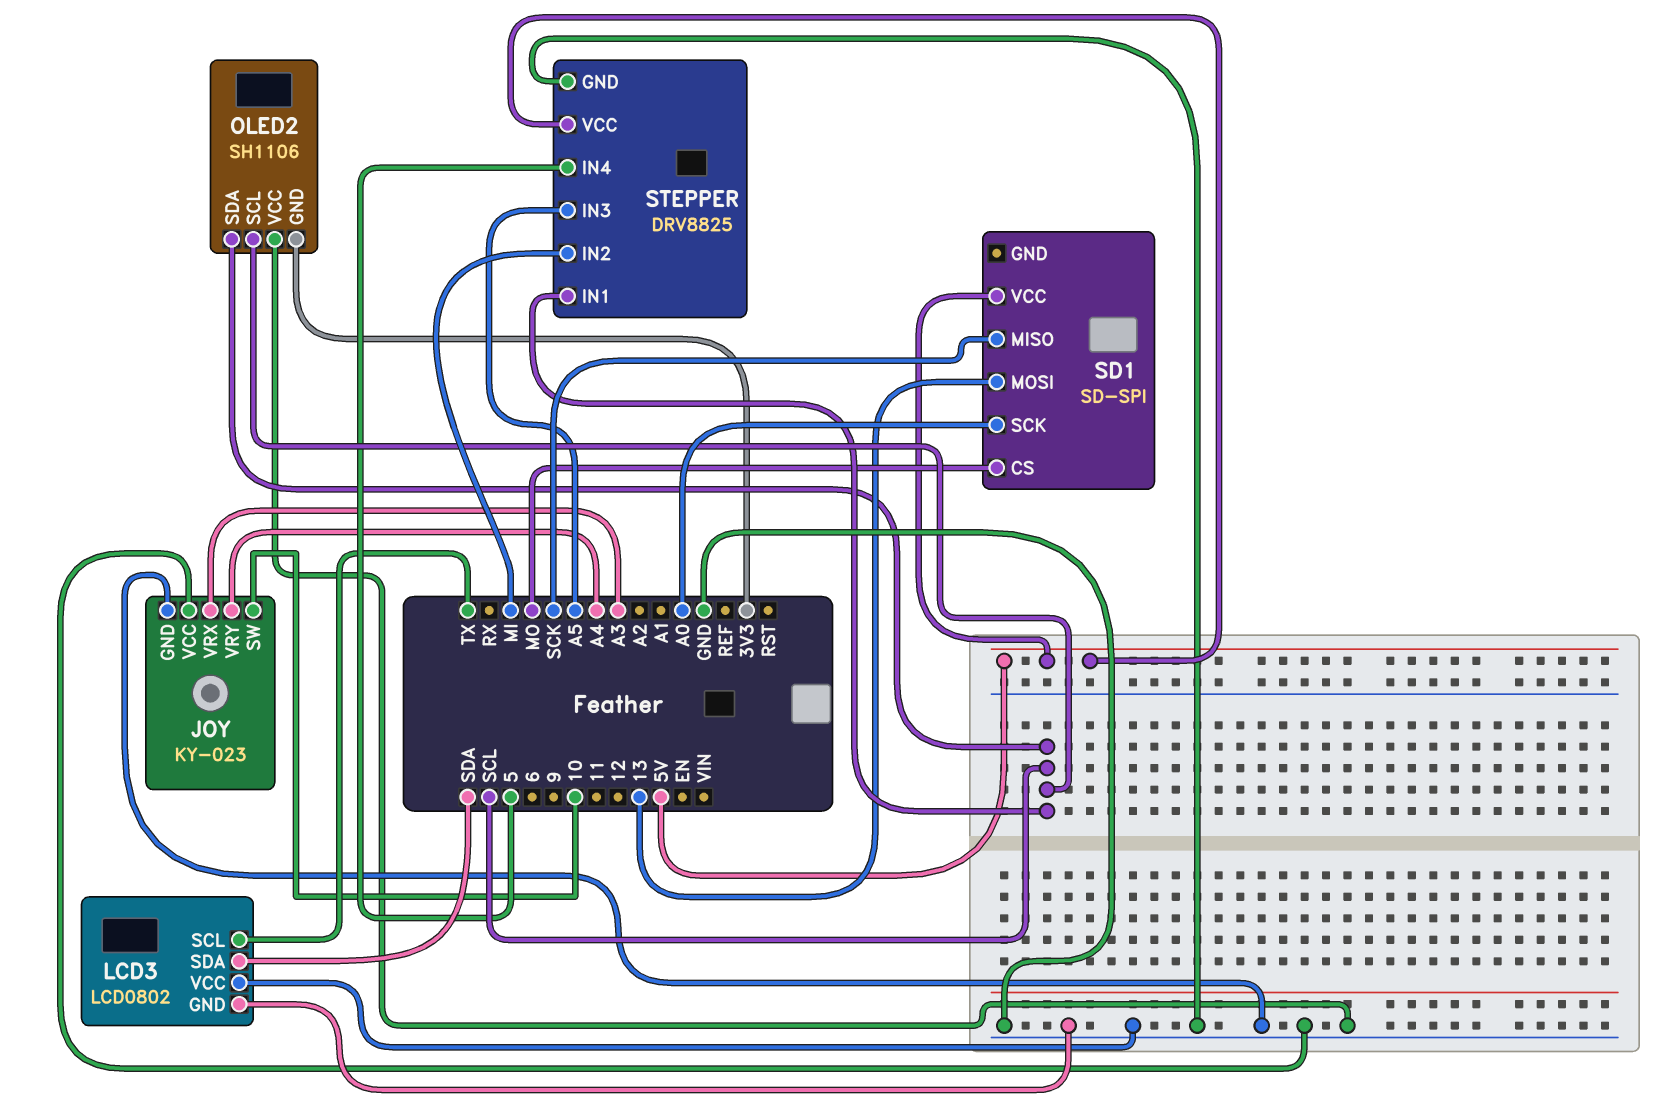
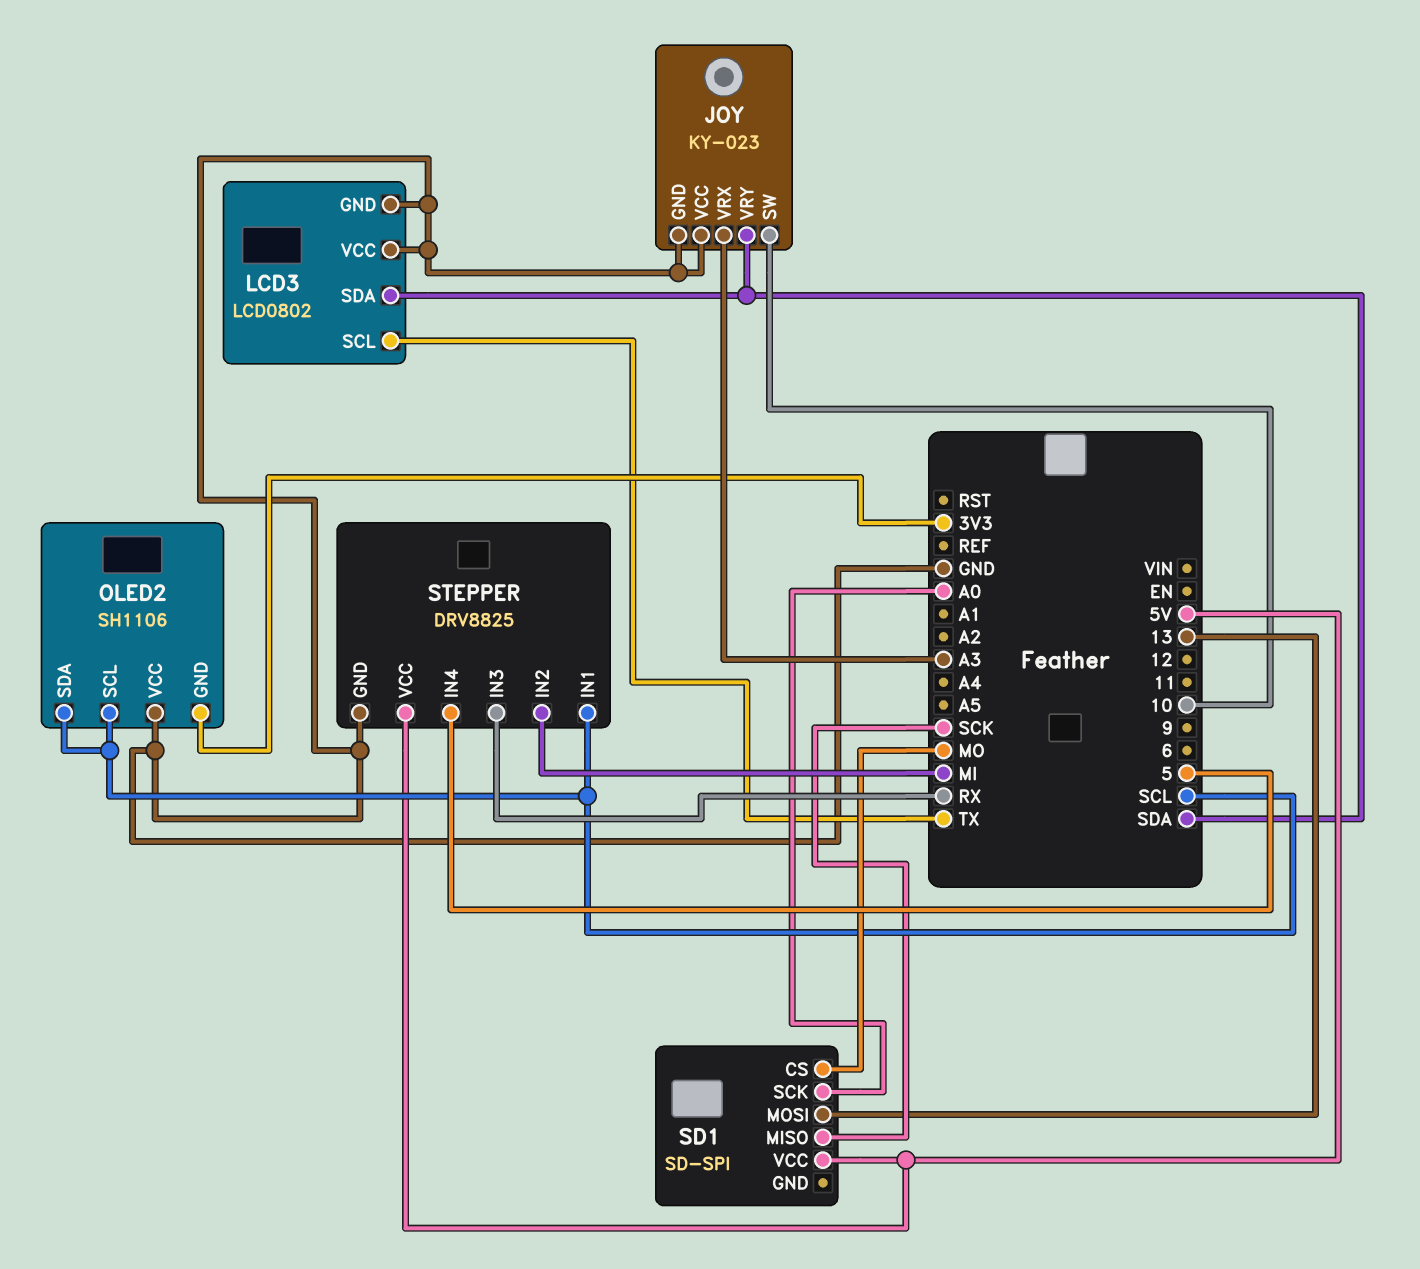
JOY pin VRY: A4 -> SDA
STEPPER pin IN3: A5 -> RX

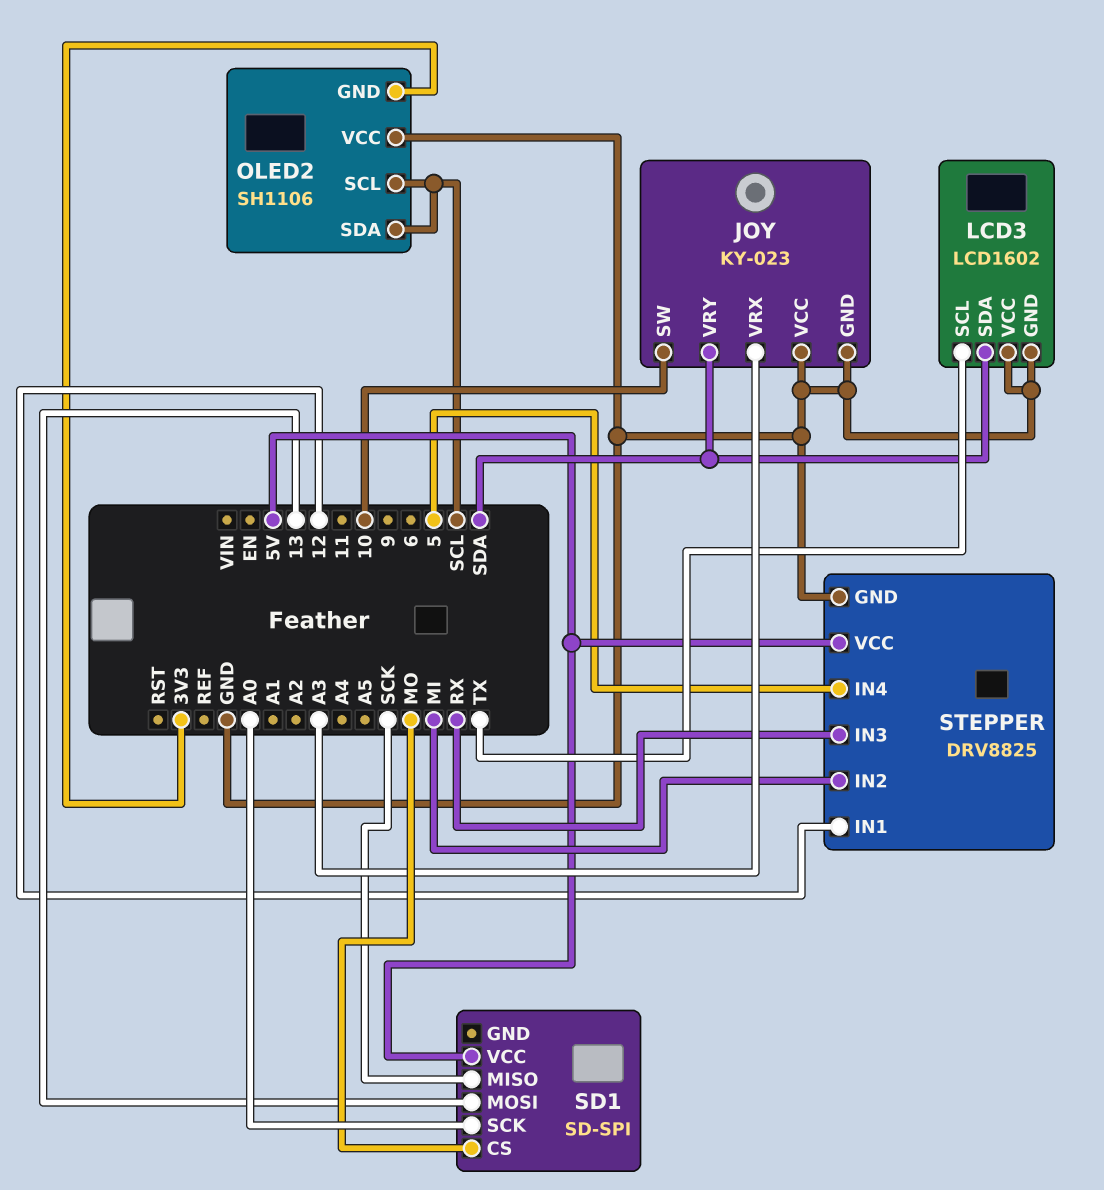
LCD3: LCD0802 -> LCD1602
STEPPER pin IN1: SCL -> 12

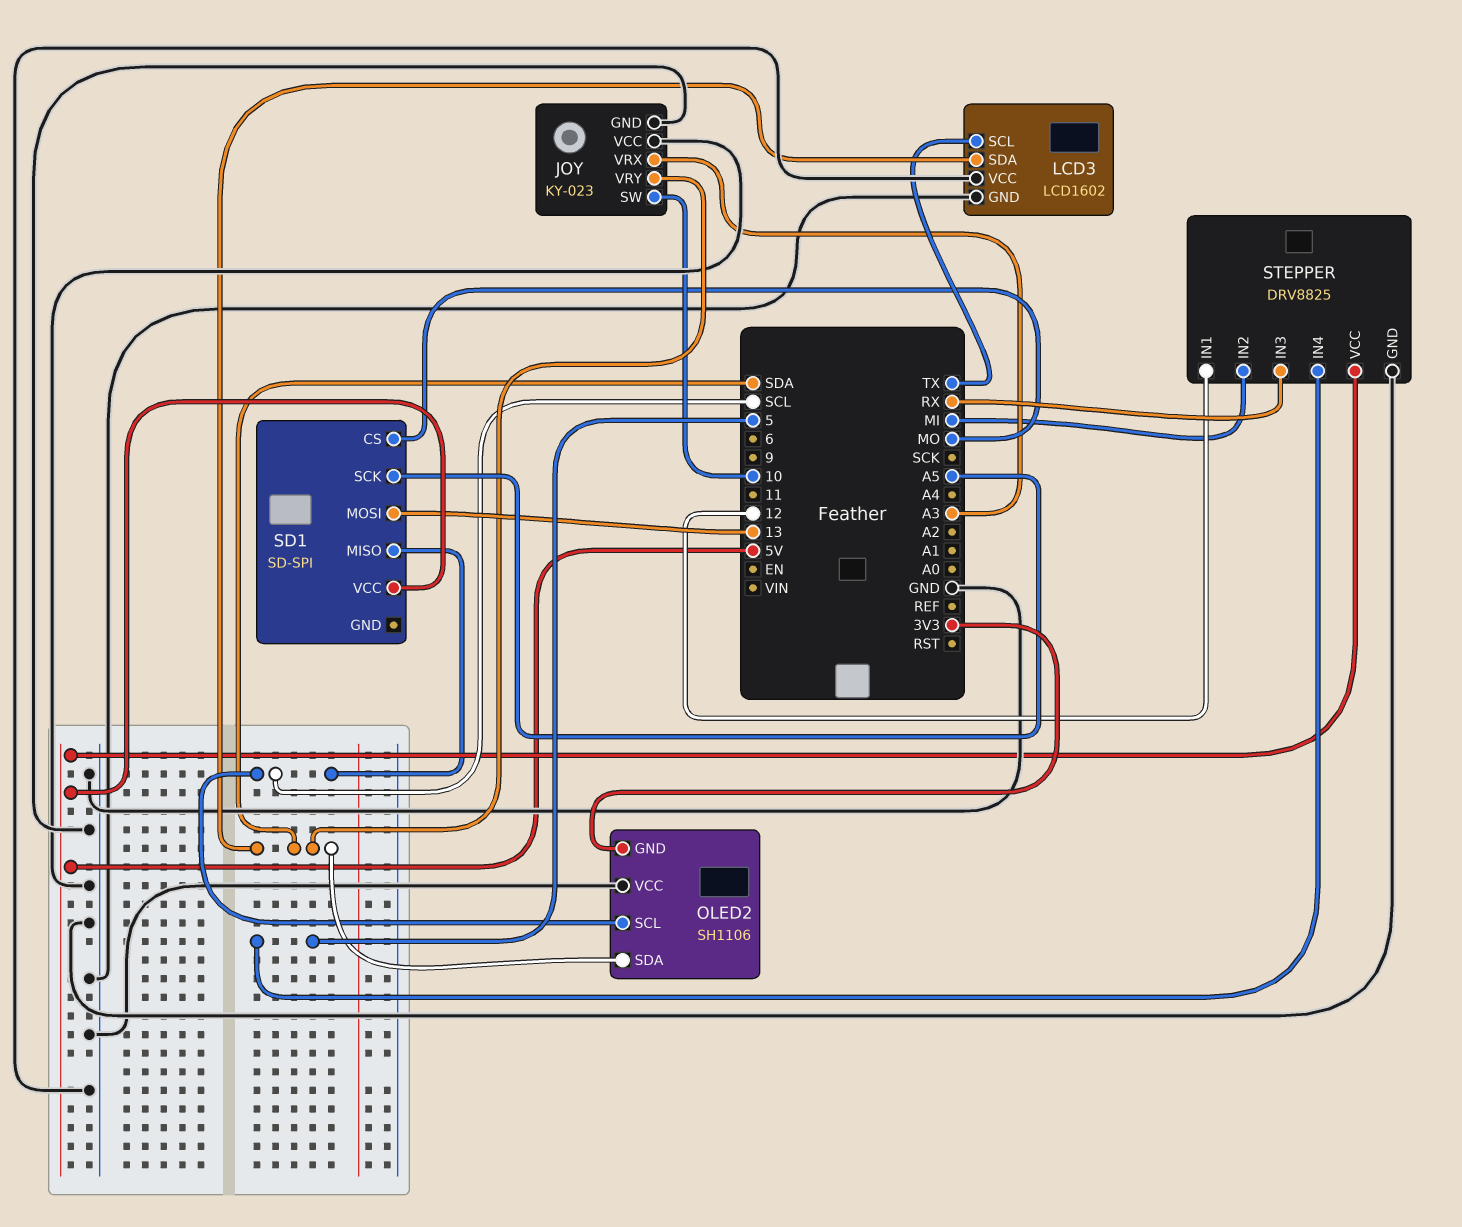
OLED2 pin SDA: SCL -> SDA
SD1 pin MISO: SCK -> SCL
SD1 pin SCK: A0 -> A5

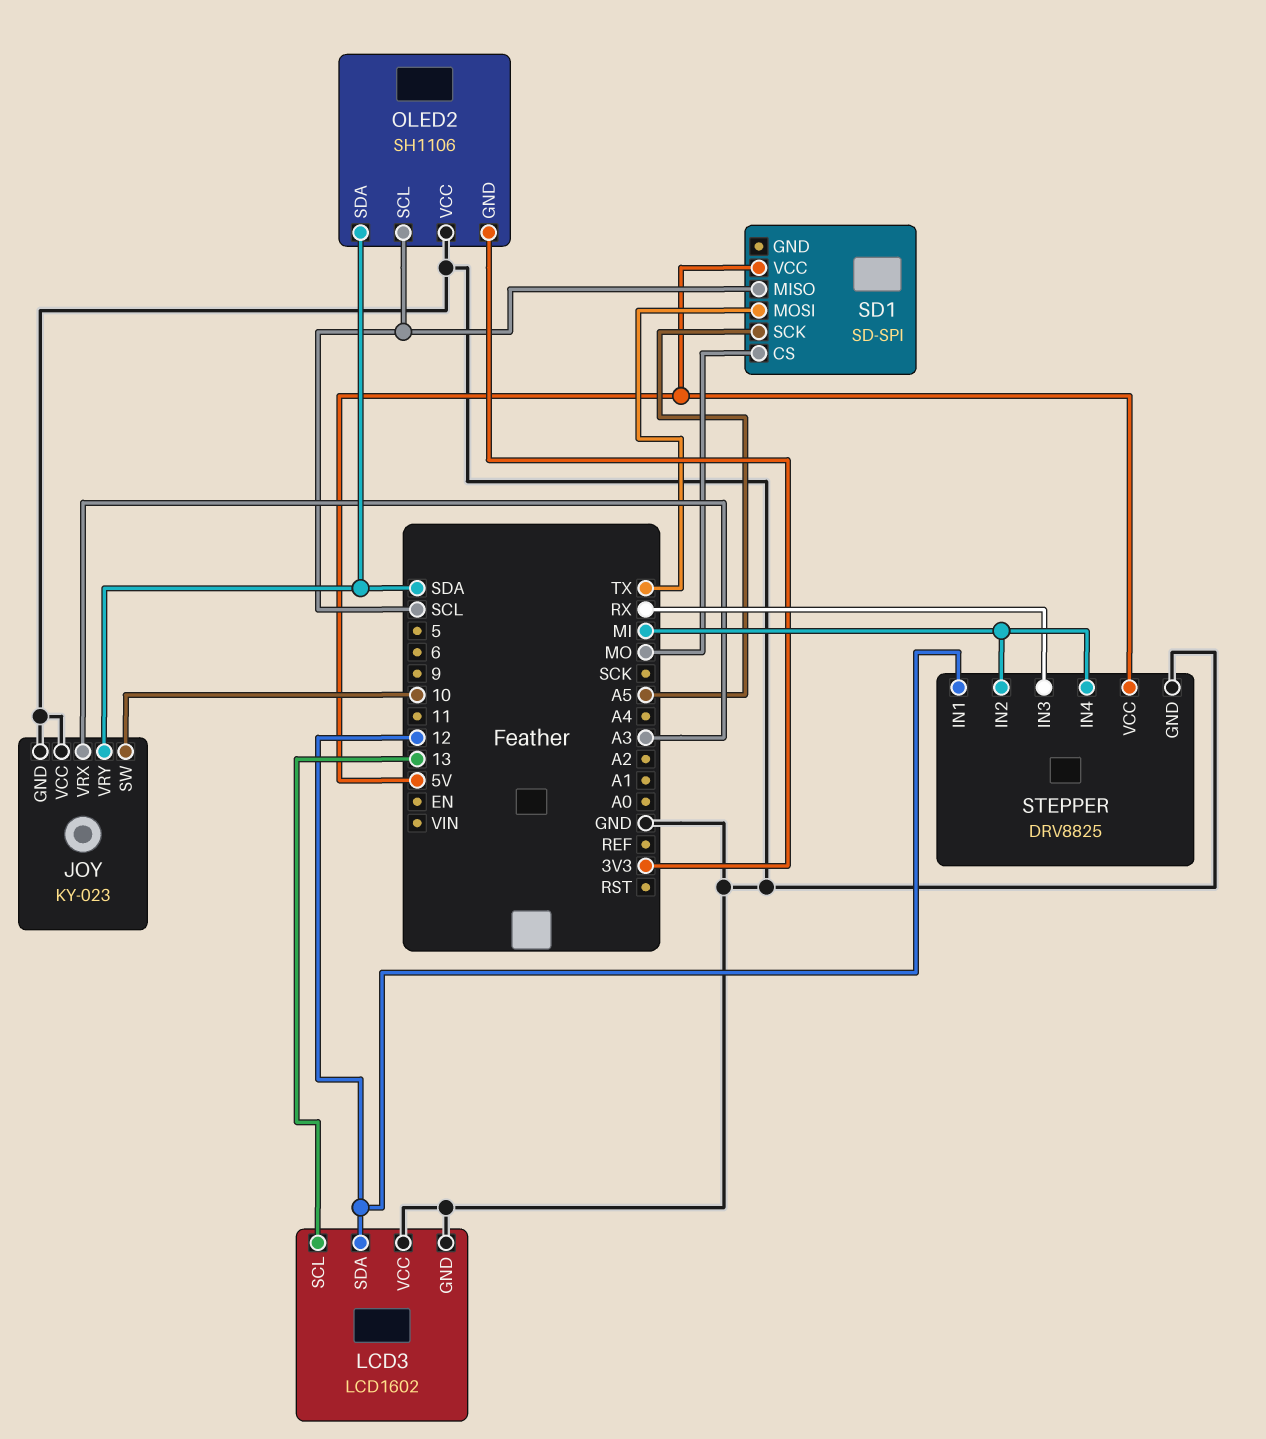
LCD3 pin SCL: TX -> 13
LCD3 pin SDA: SDA -> 12
SD1 pin MOSI: 13 -> TX
STEPPER pin IN4: 5 -> MI

